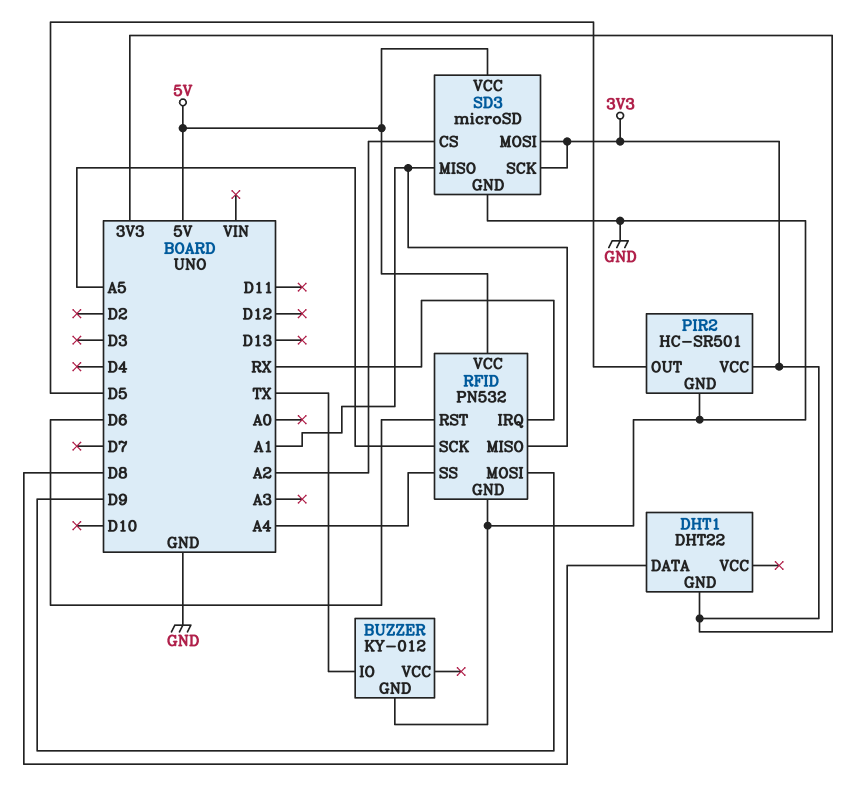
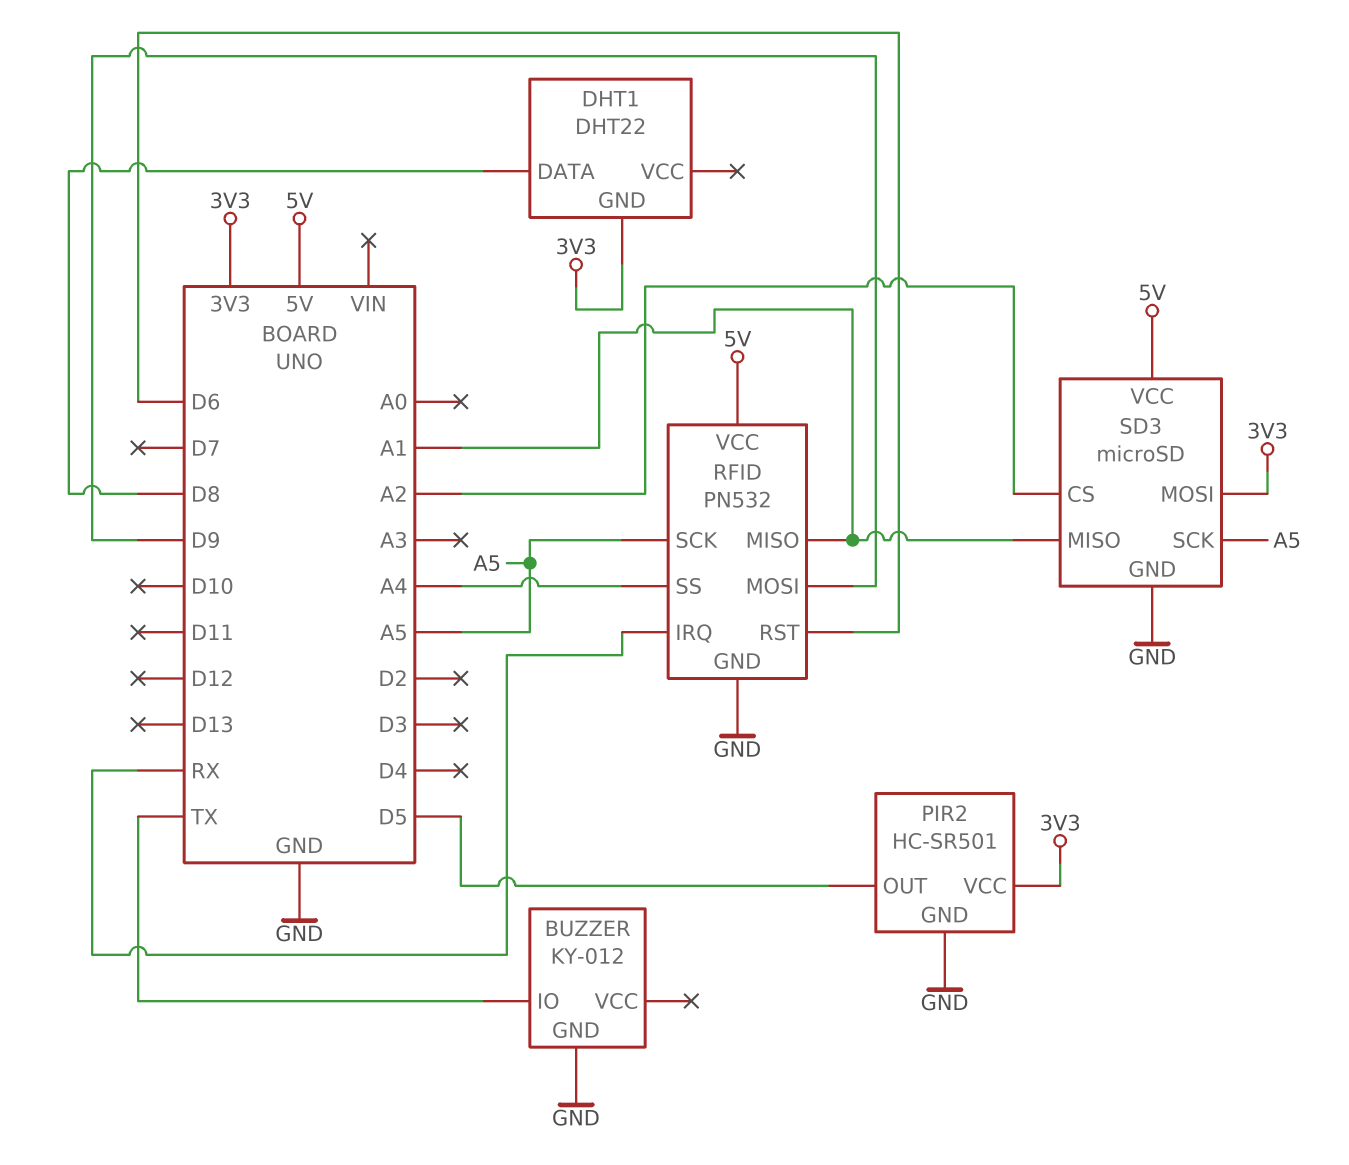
SD3 pin SCK: 3V3 -> A5

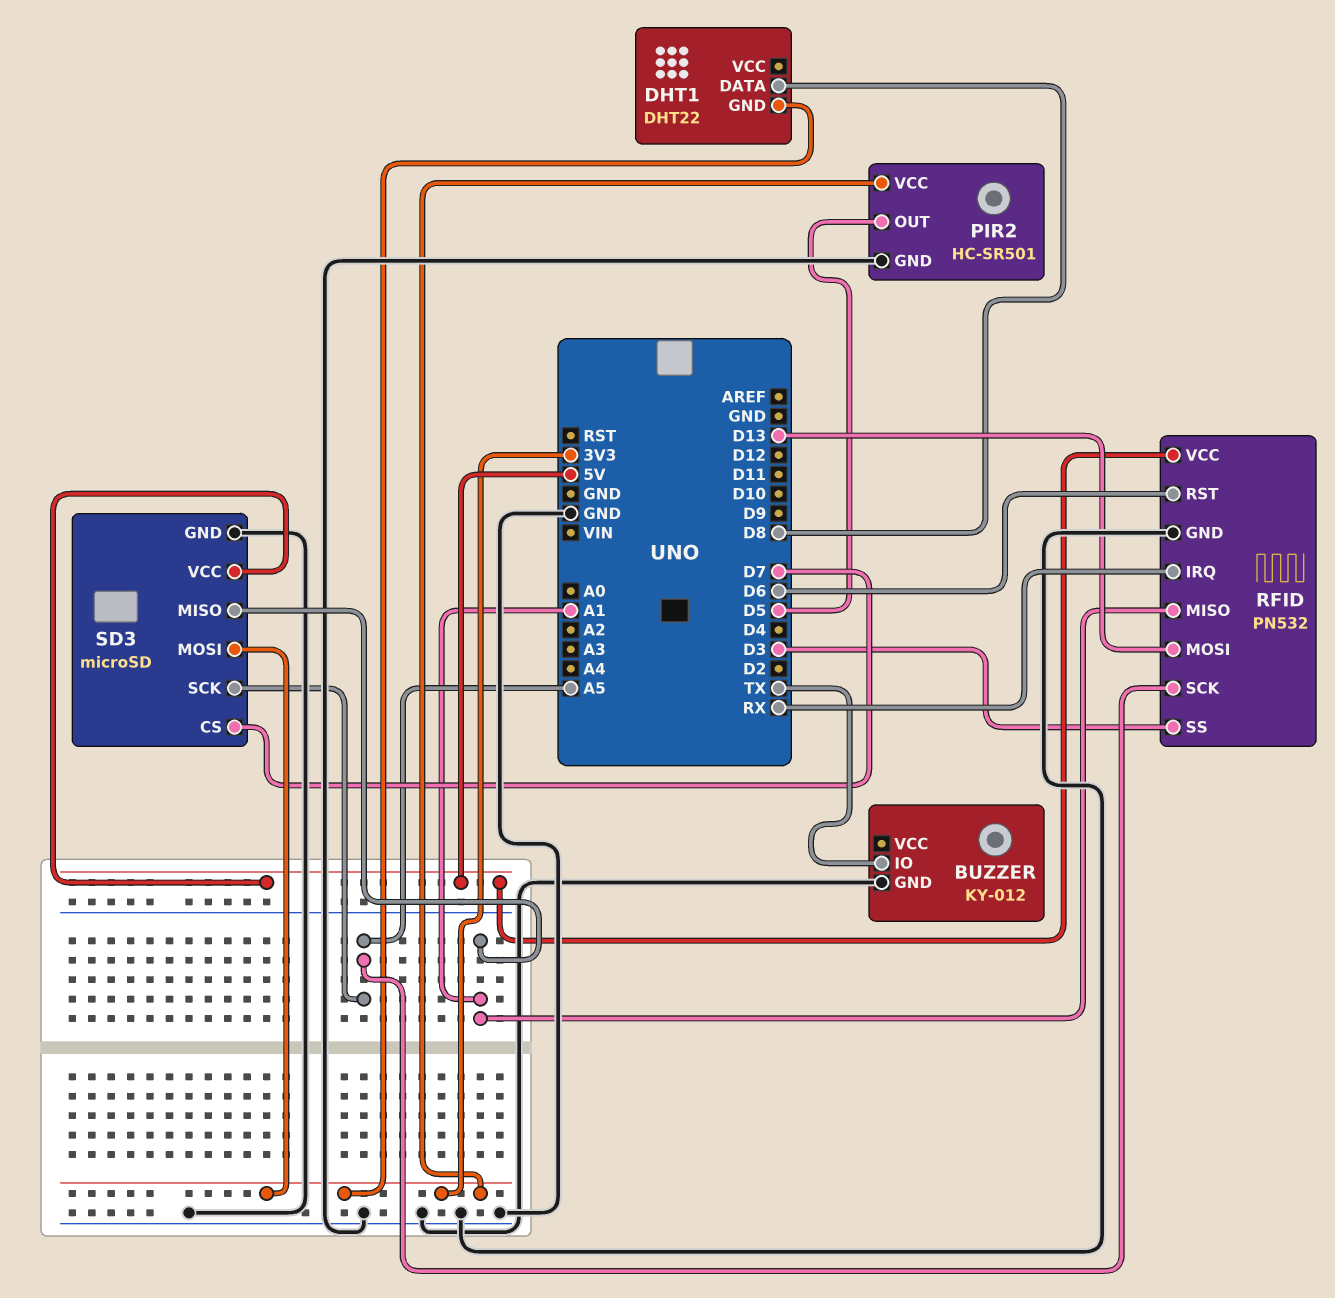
RFID pin MOSI: D9 -> D13
RFID pin SS: A4 -> D3
SD3 pin CS: A2 -> D7

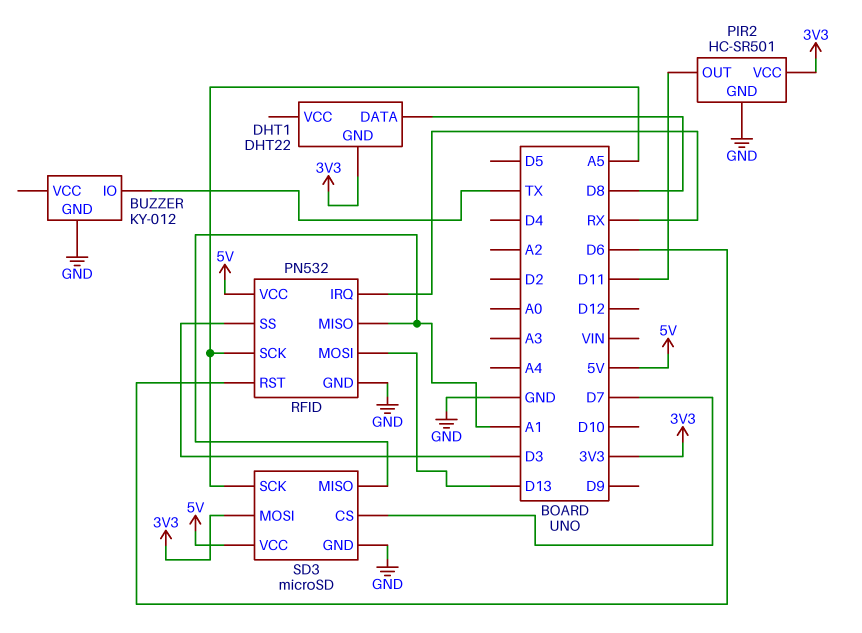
PIR2 pin OUT: D5 -> D11

